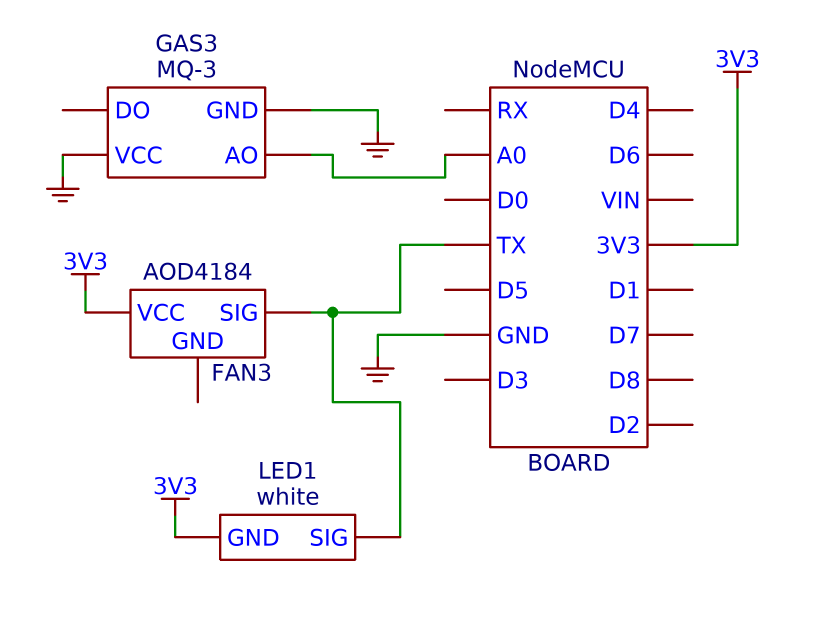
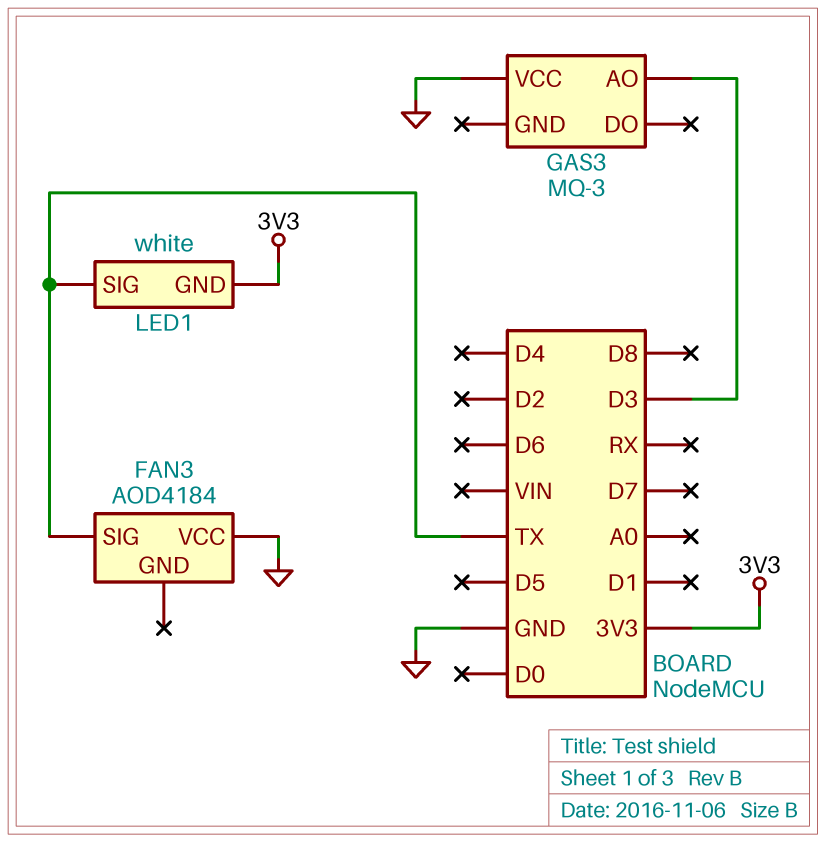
FAN3 pin VCC: 3V3 -> GND
GAS3 pin AO: A0 -> D3
GAS3 pin GND: GND -> none

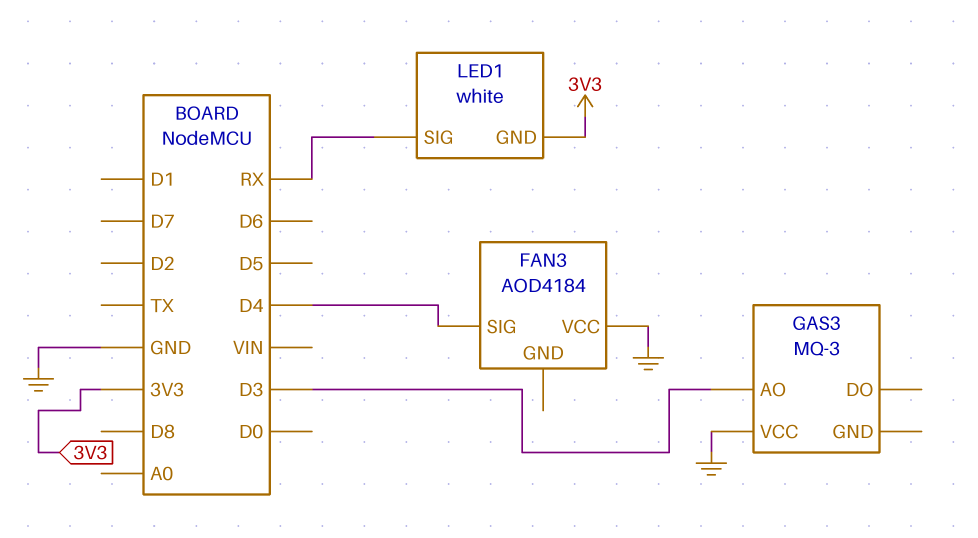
FAN3 pin SIG: TX -> D4
LED1 pin SIG: TX -> RX

